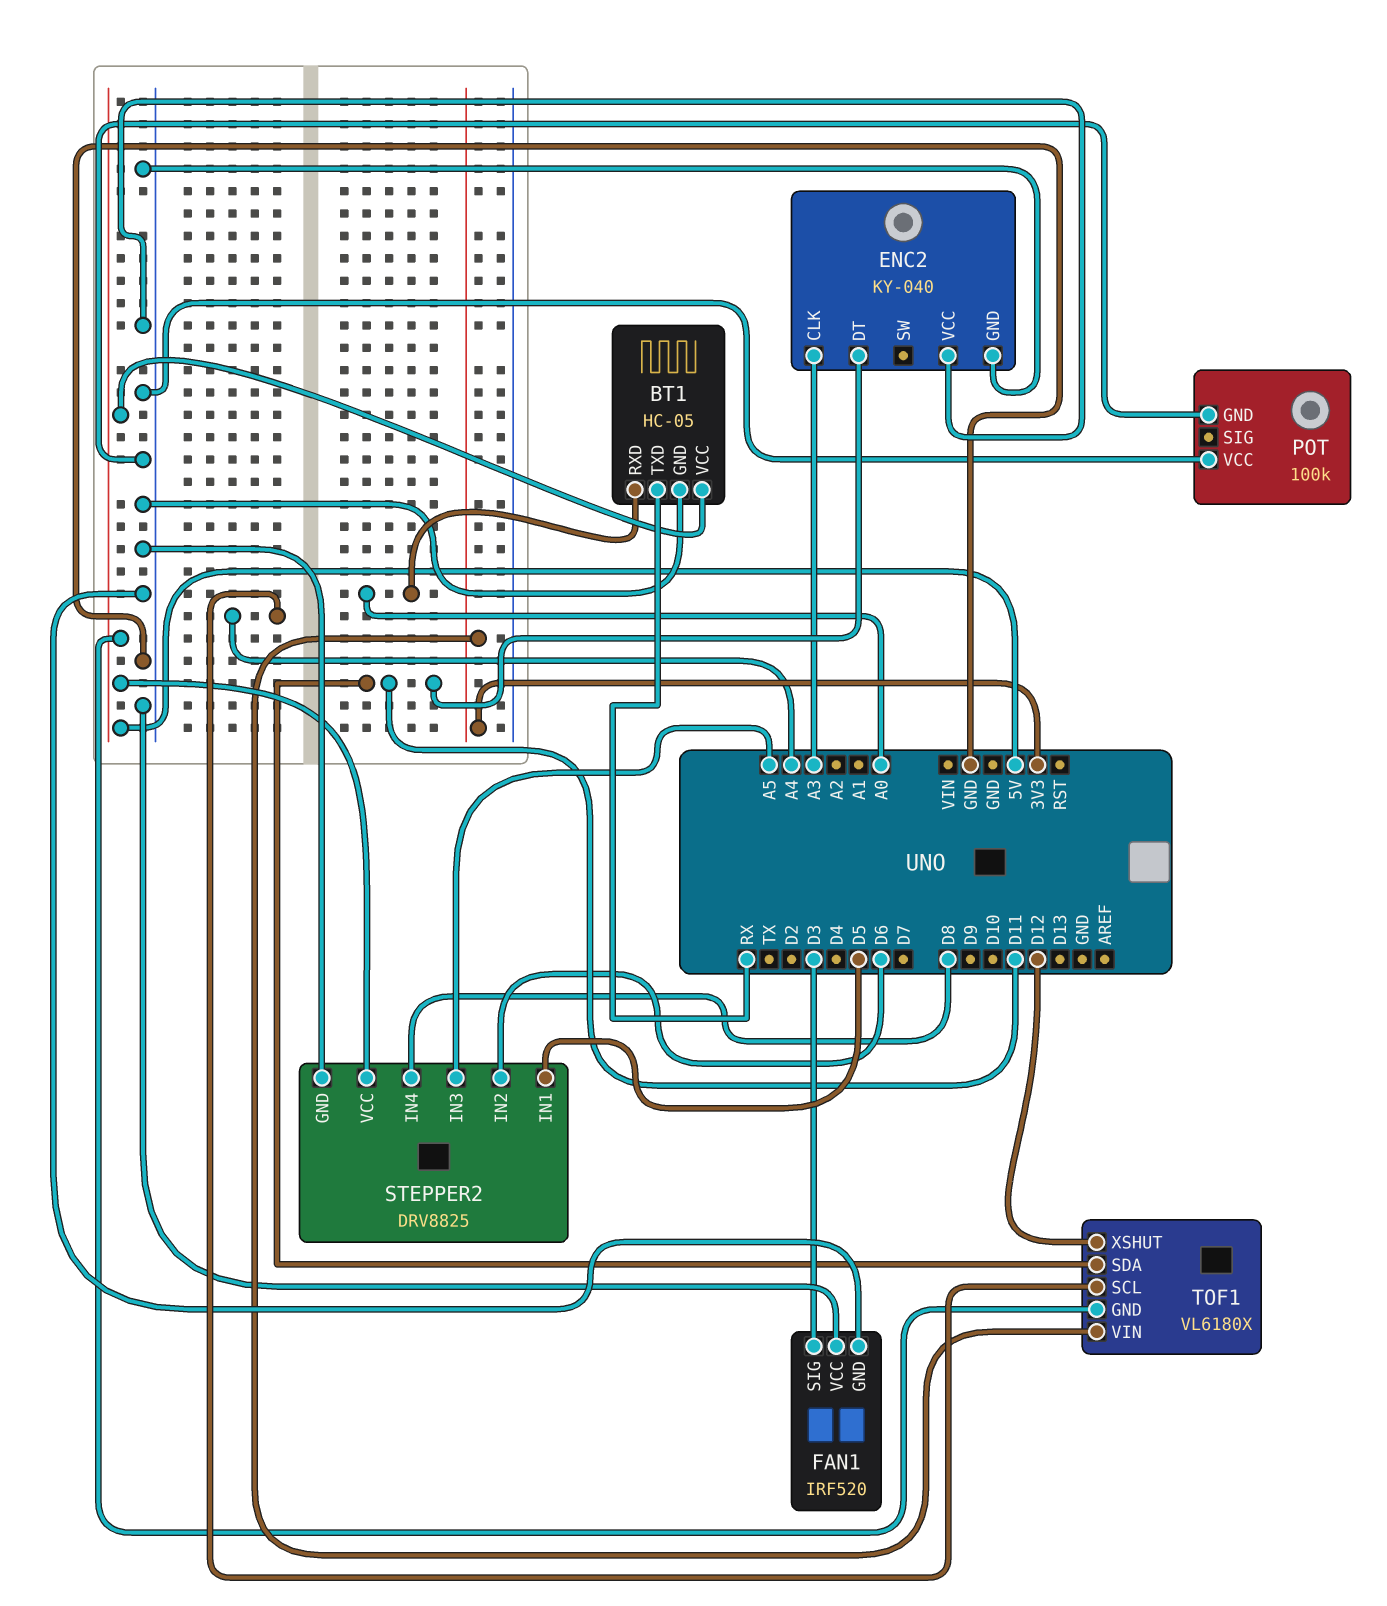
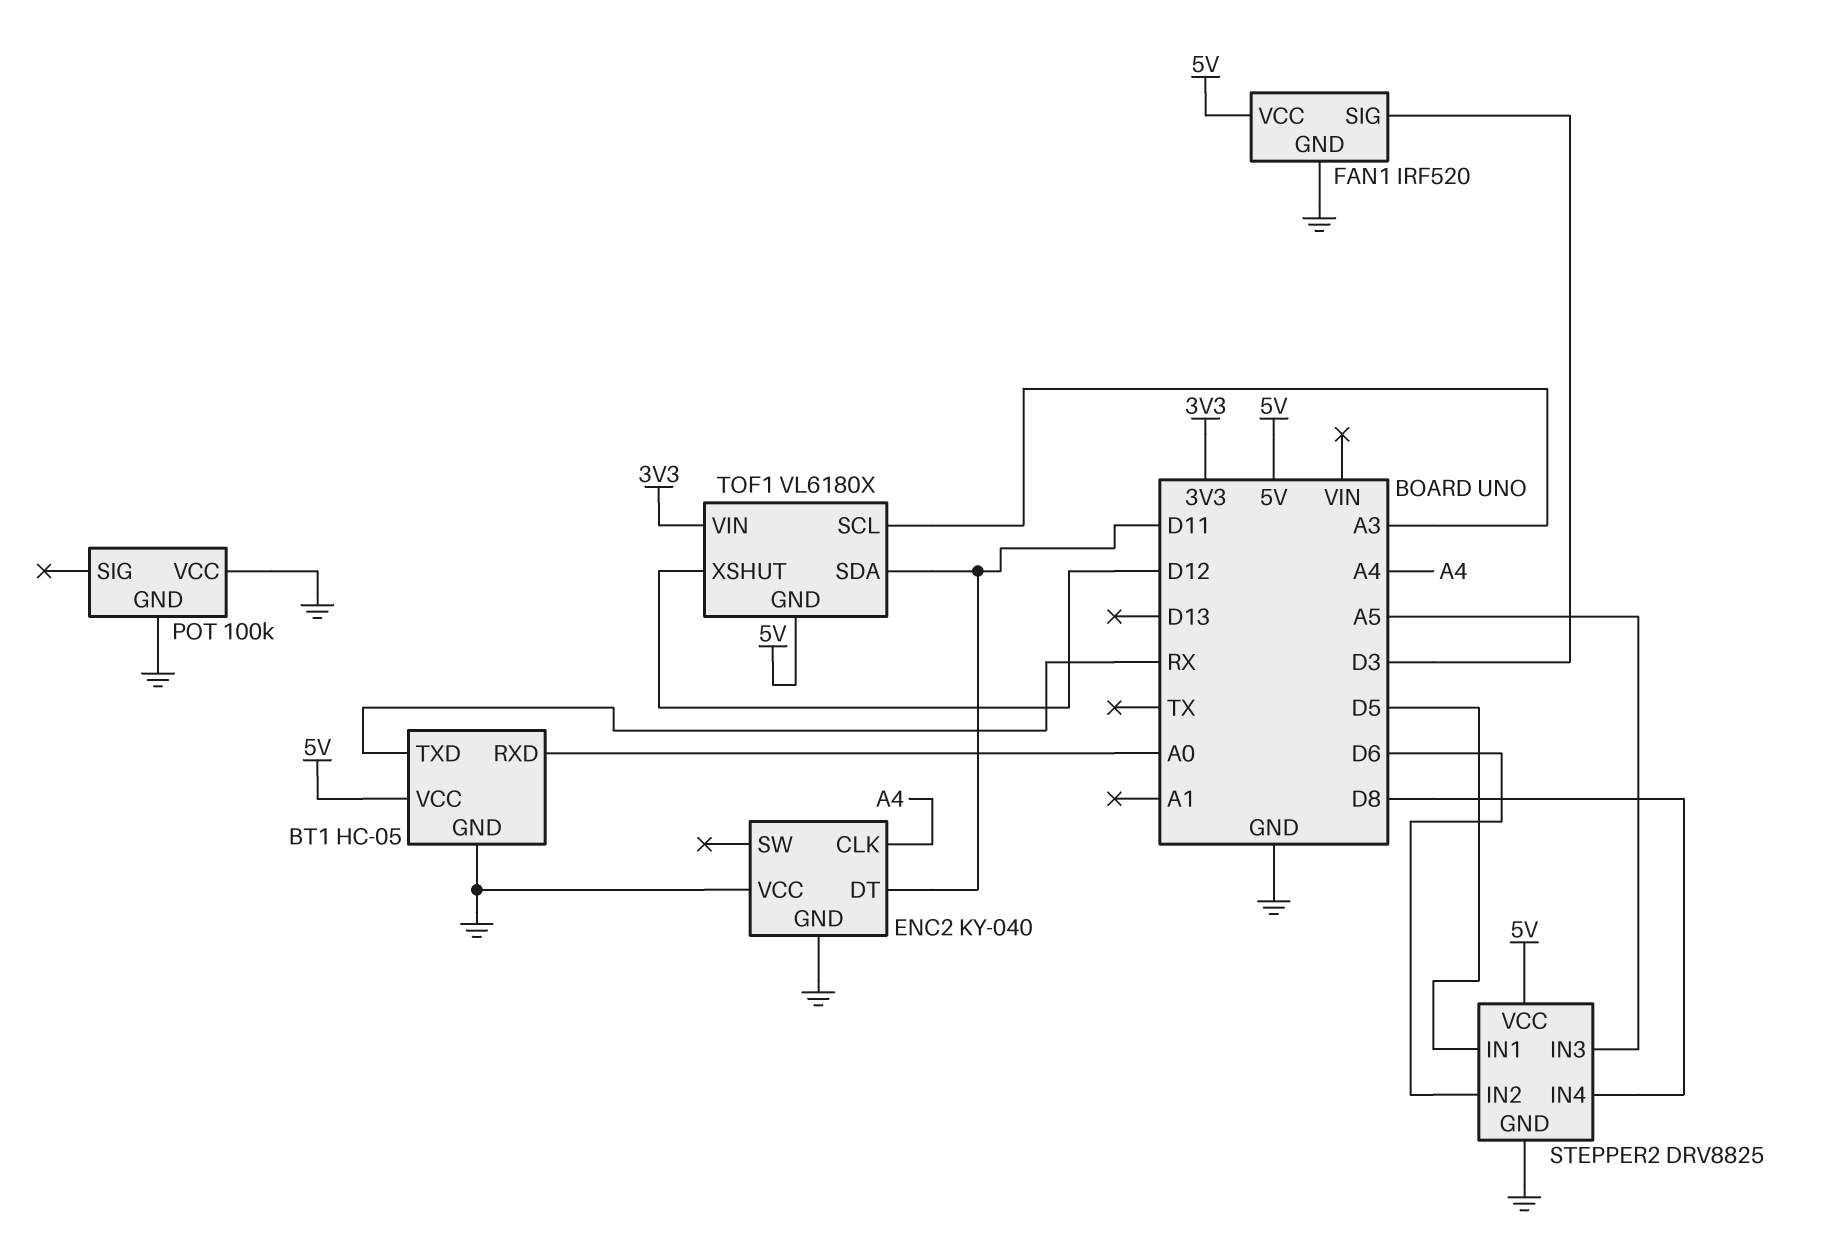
ENC2 pin CLK: A3 -> A4
FAN1 pin VCC: GND -> 5V
TOF1 pin SCL: A4 -> A3

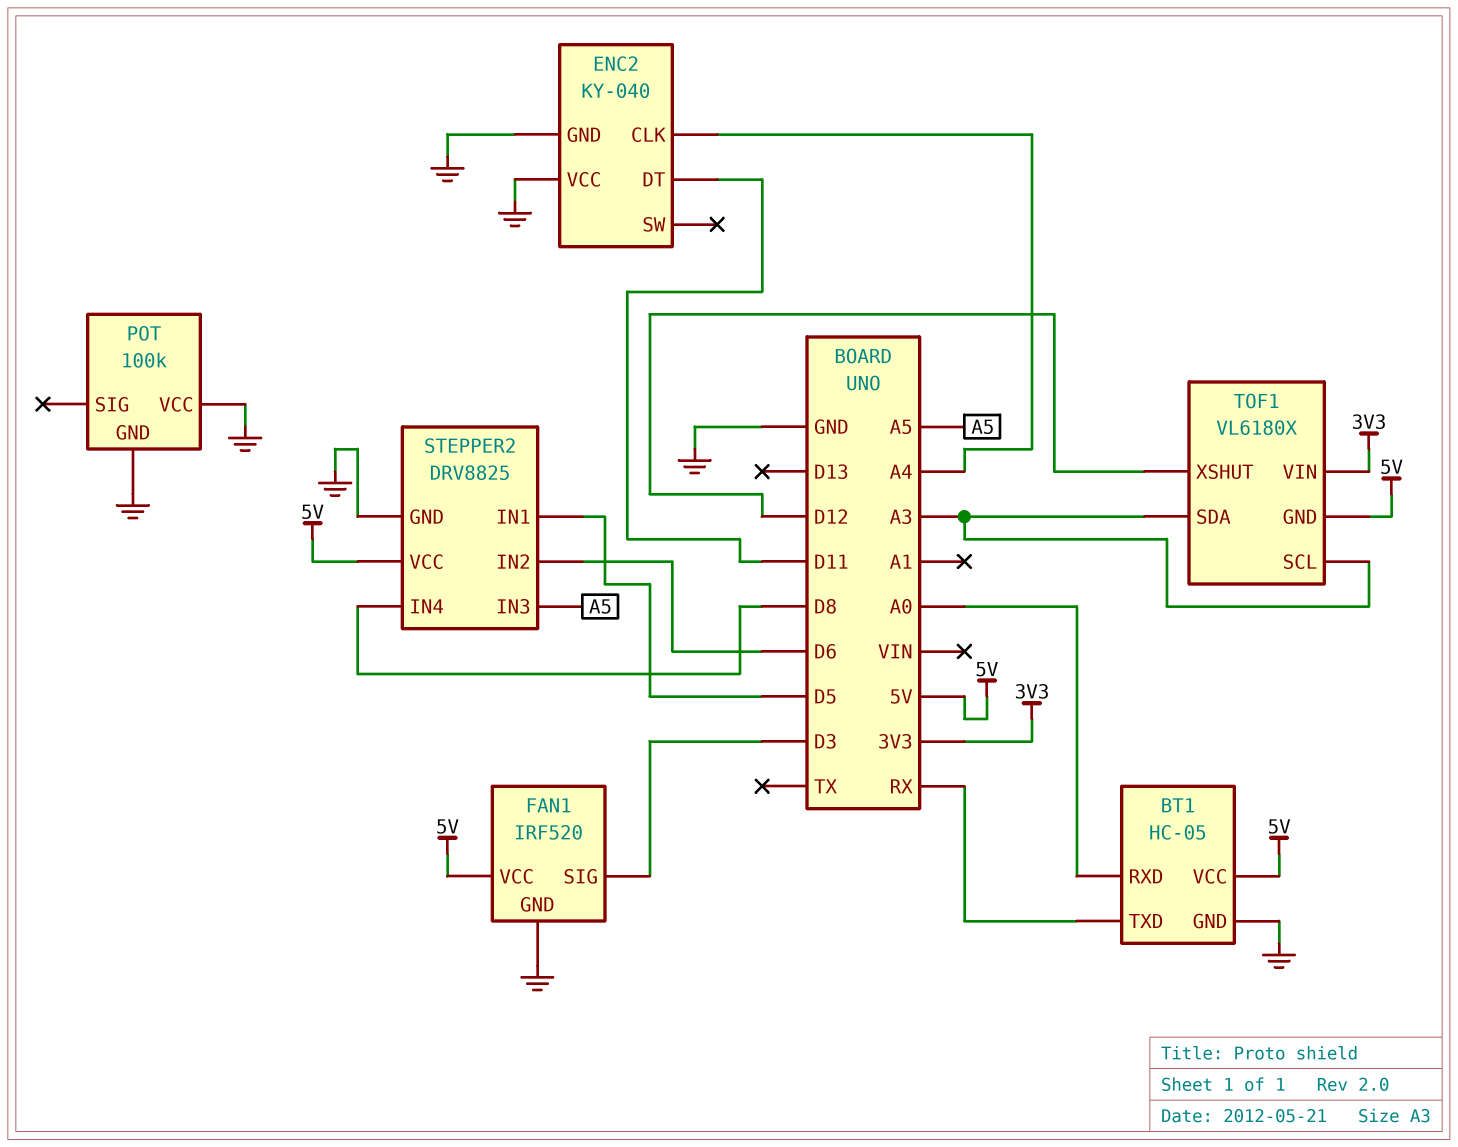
TOF1 pin SDA: D11 -> A3

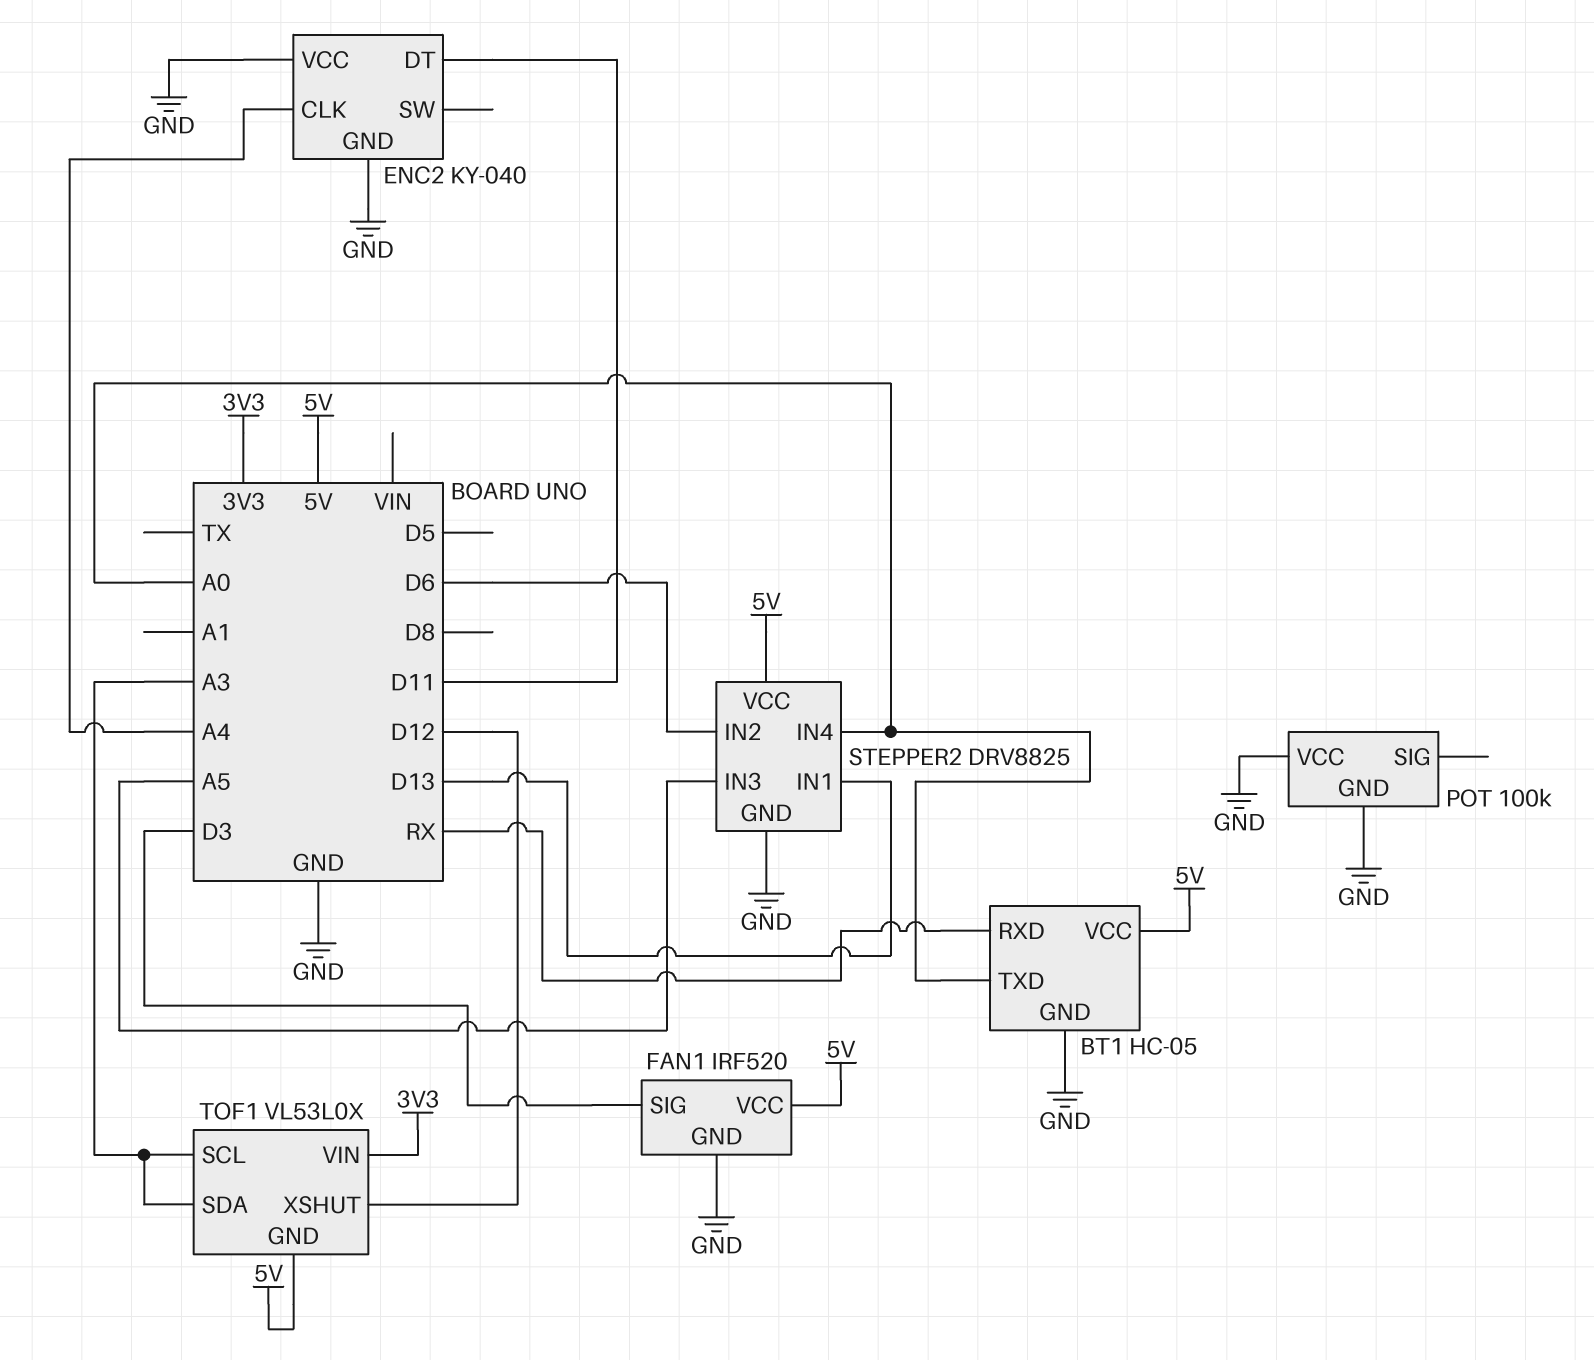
BT1 pin RXD: A0 -> RX
BT1 pin TXD: RX -> A0
STEPPER2 pin IN1: D5 -> D13
STEPPER2 pin IN4: D8 -> A0
TOF1: VL6180X -> VL53L0X

